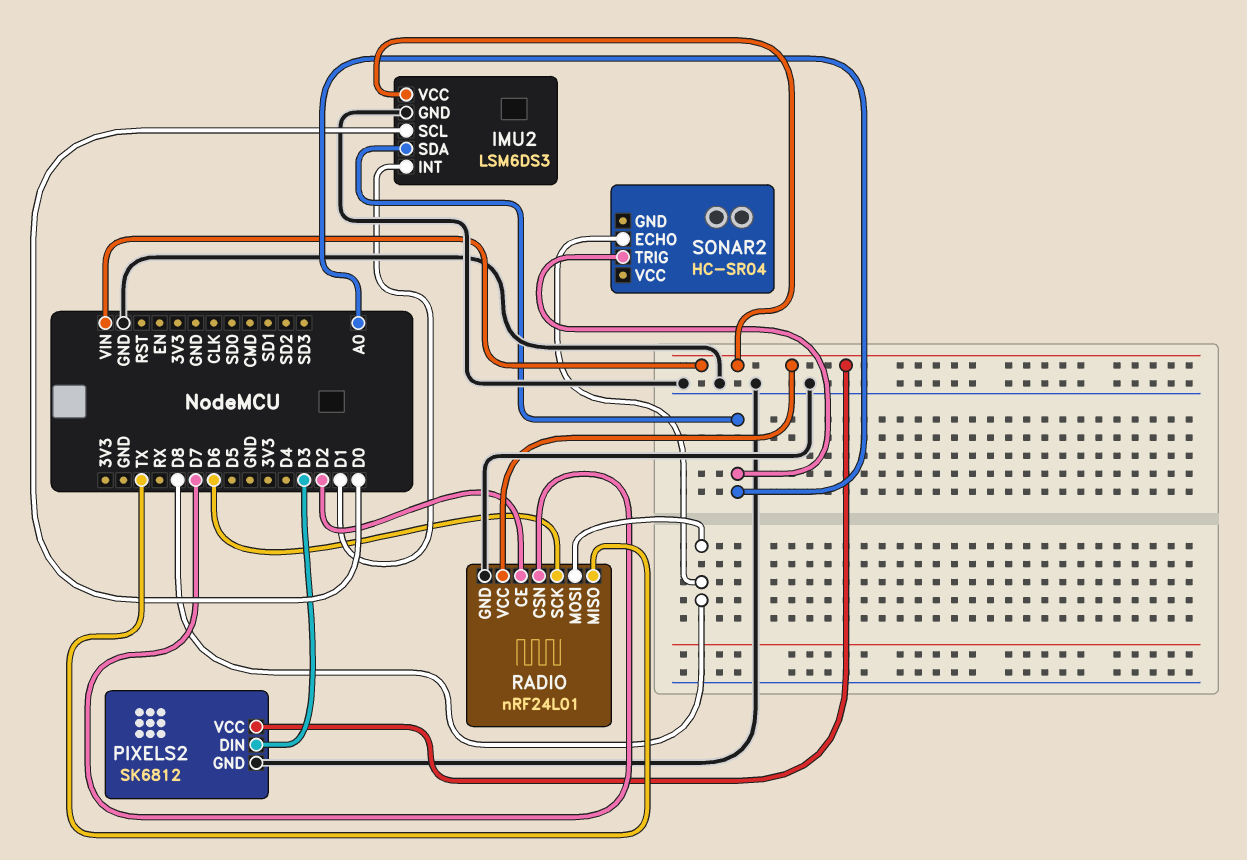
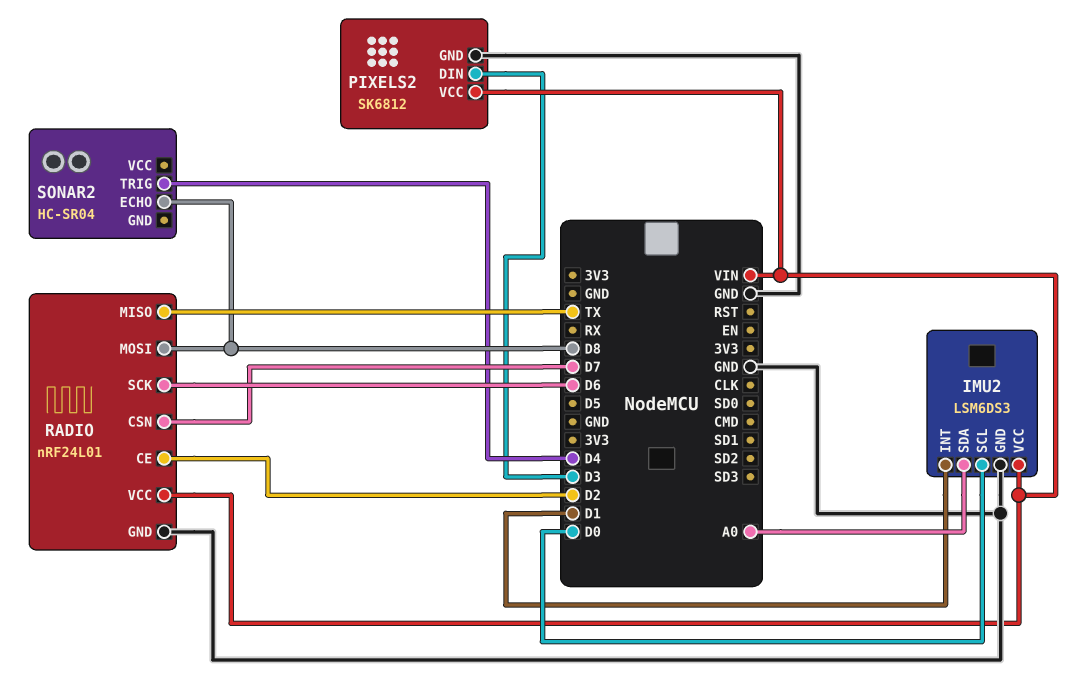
SONAR2 pin TRIG: A0 -> D4

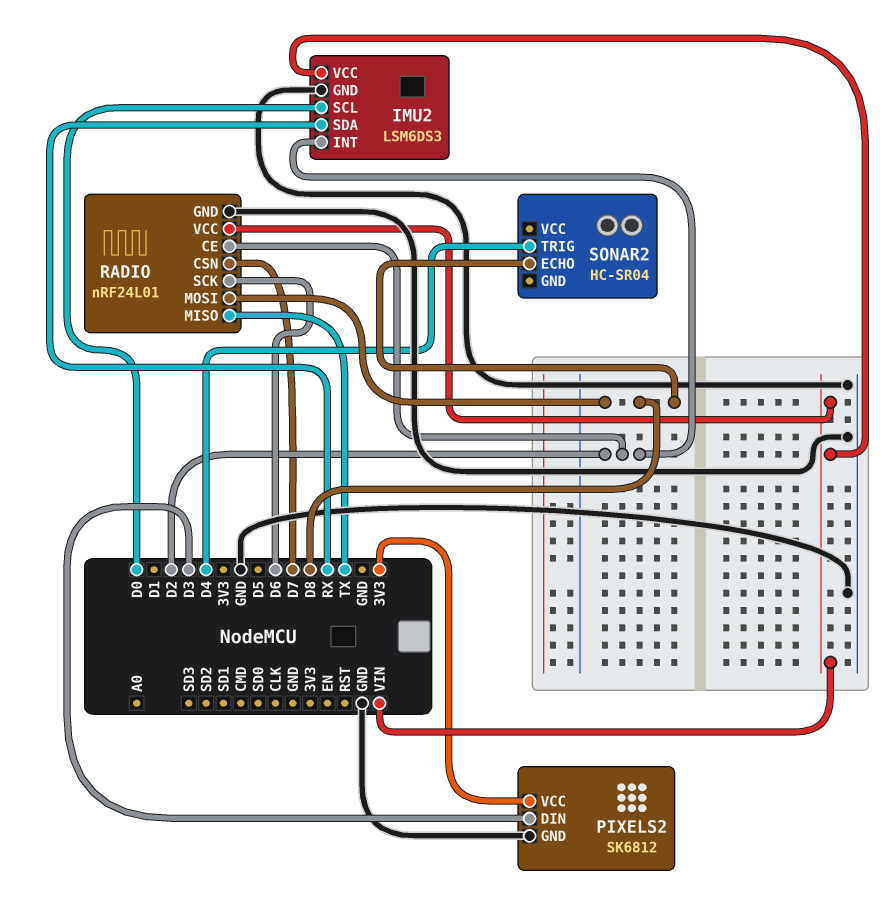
IMU2 pin INT: D1 -> D2
IMU2 pin SDA: A0 -> RX
PIXELS2 pin VCC: VIN -> 3V3

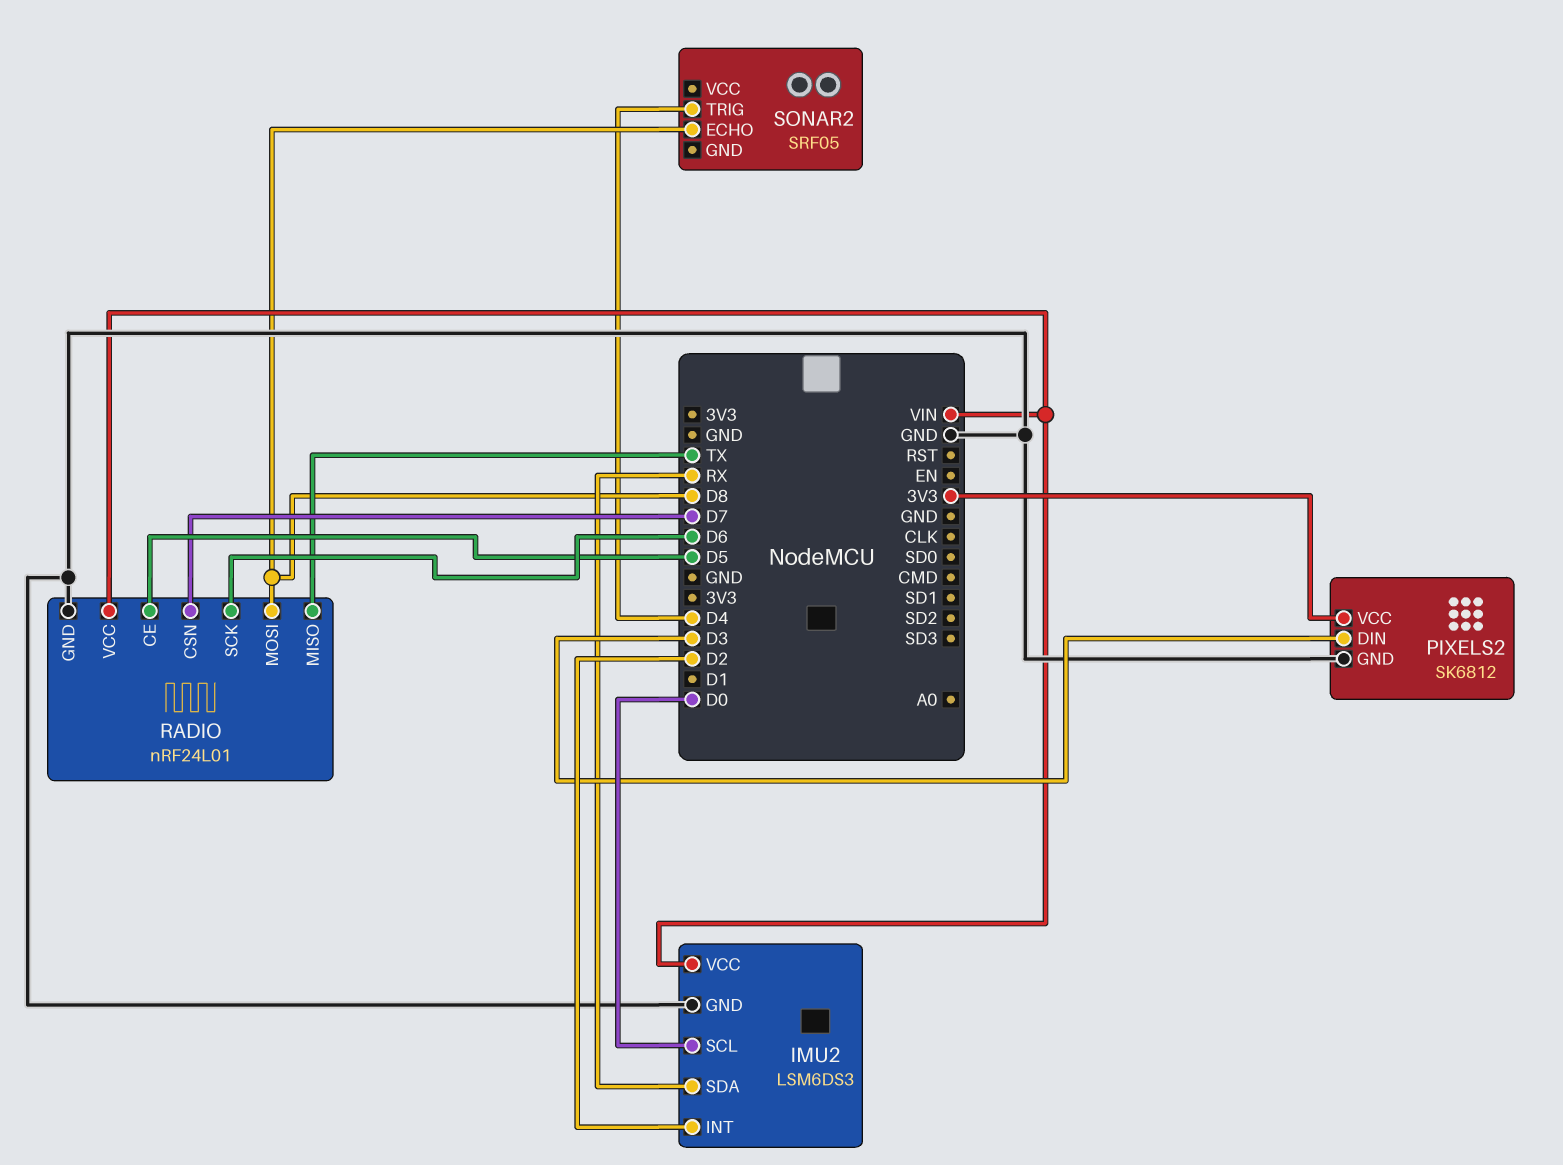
RADIO pin CE: D2 -> D5
SONAR2: HC-SR04 -> SRF05

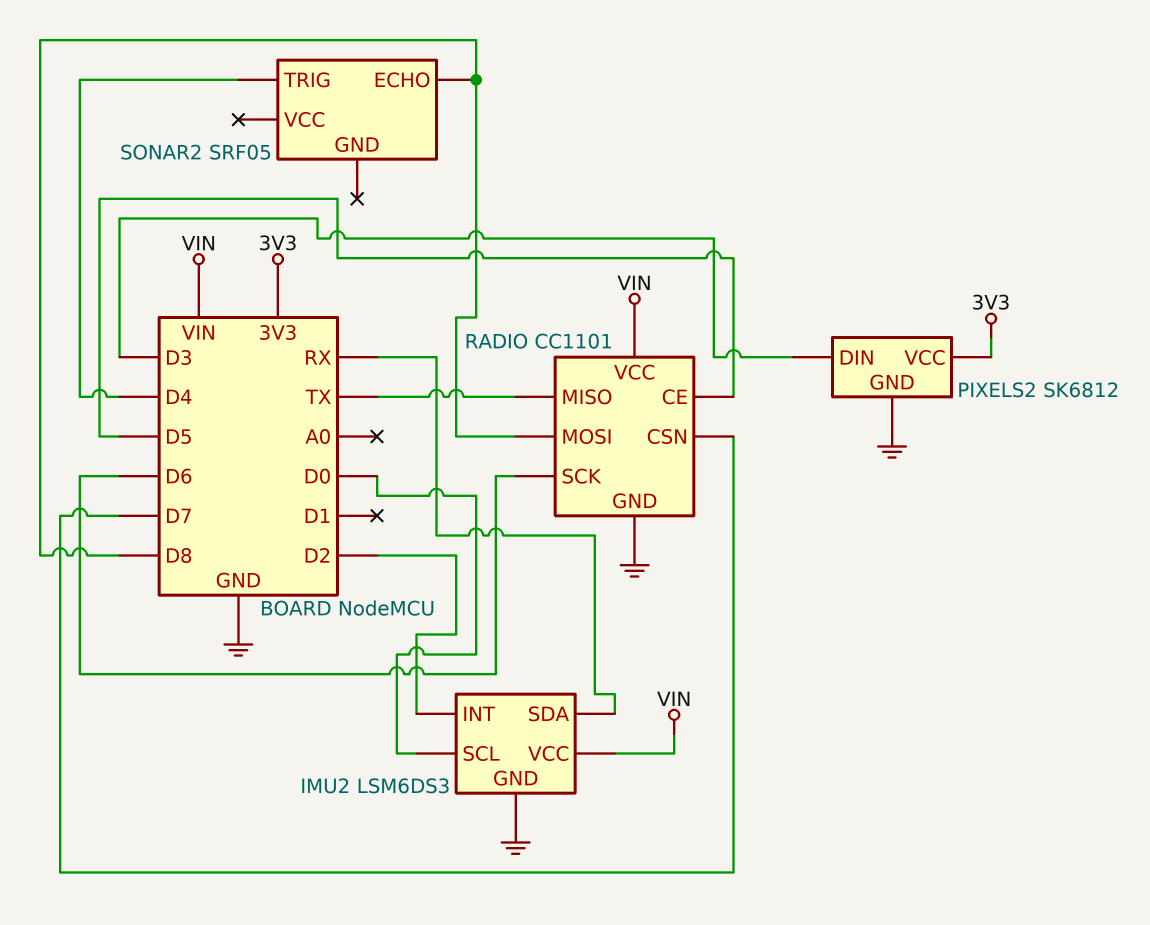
RADIO: nRF24L01 -> CC1101

